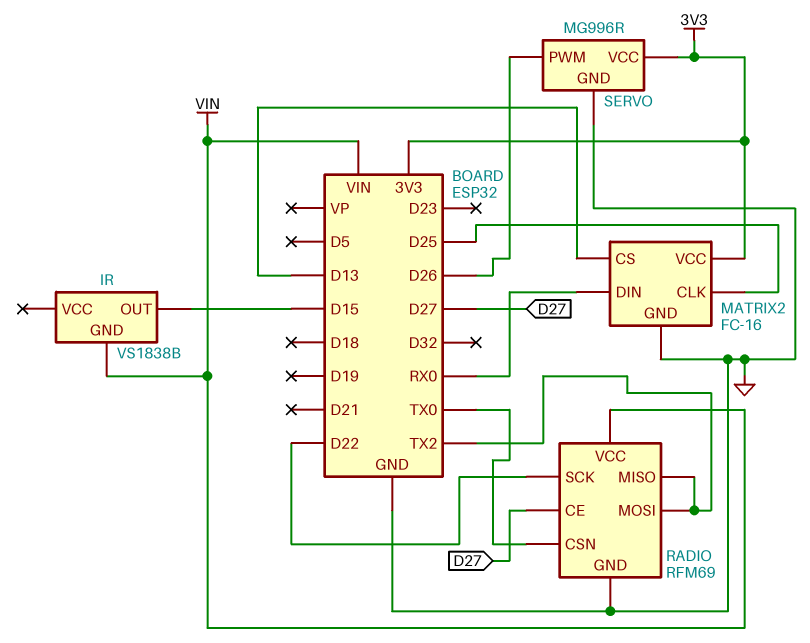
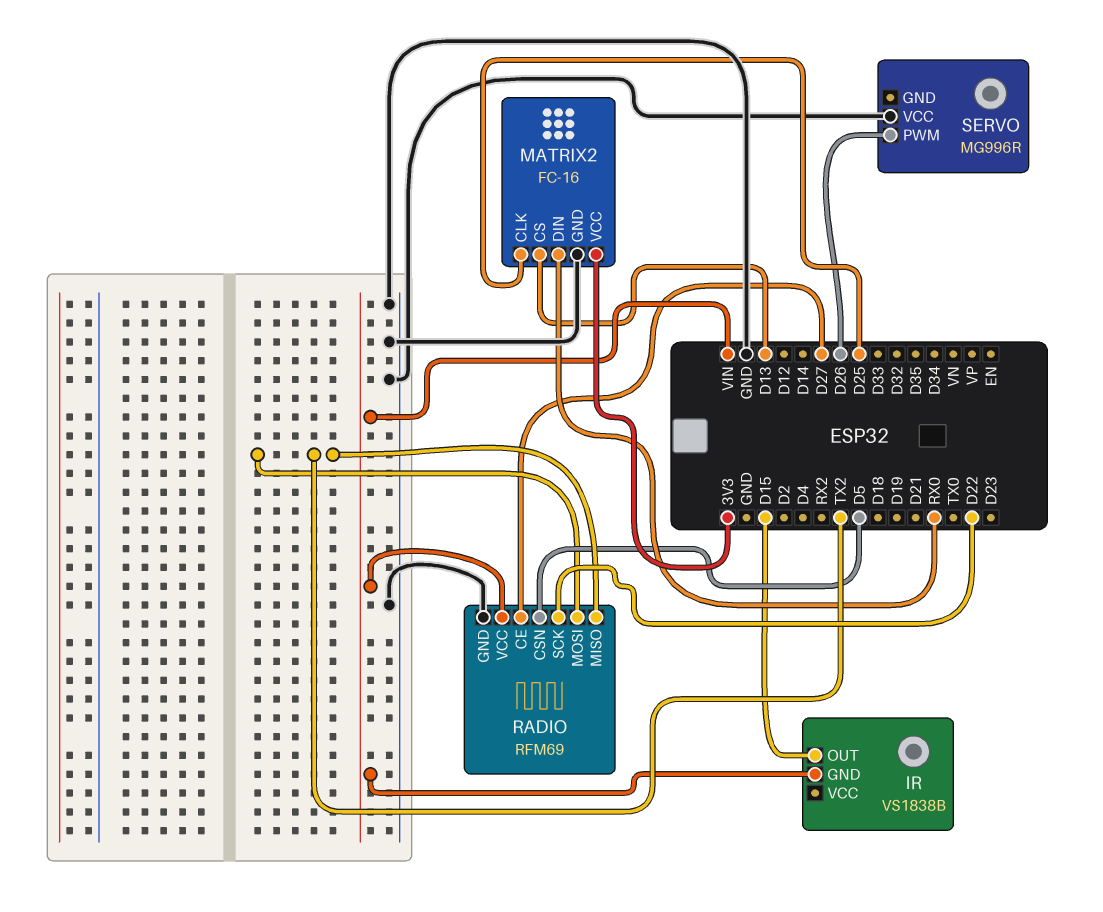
RADIO pin CSN: TX0 -> D5
SERVO pin GND: GND -> none
SERVO pin VCC: 3V3 -> GND

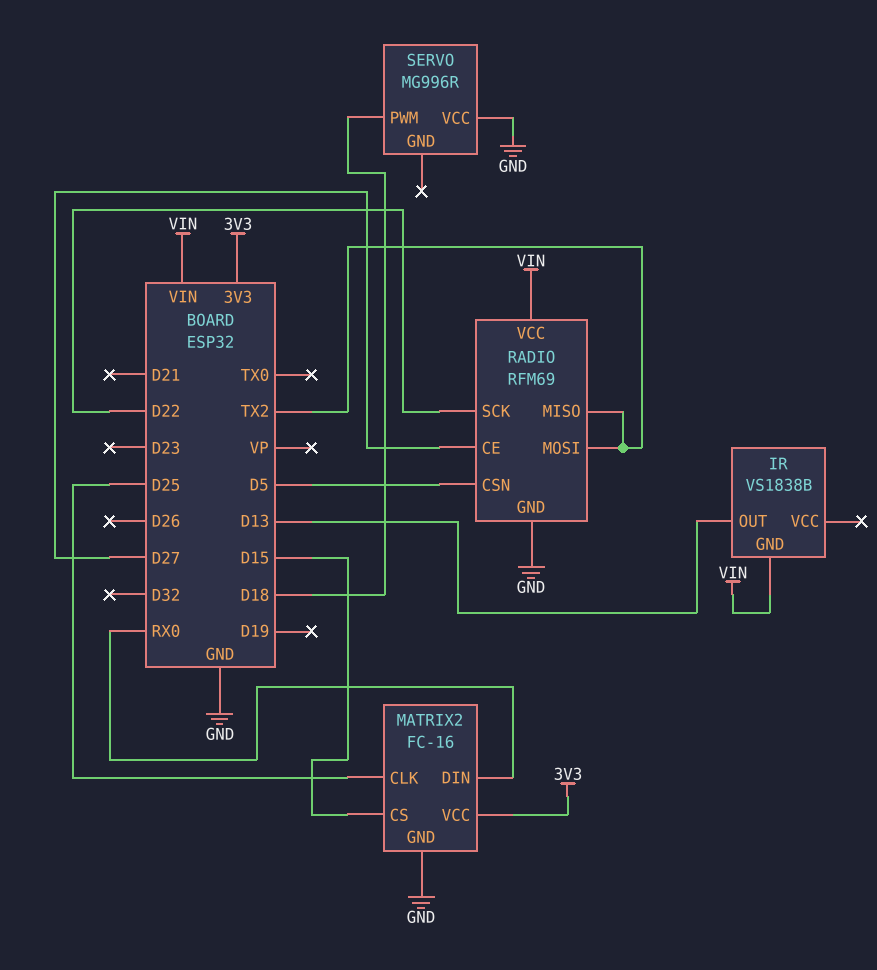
IR pin OUT: D15 -> D13
MATRIX2 pin CS: D13 -> D15
SERVO pin PWM: D26 -> D18

